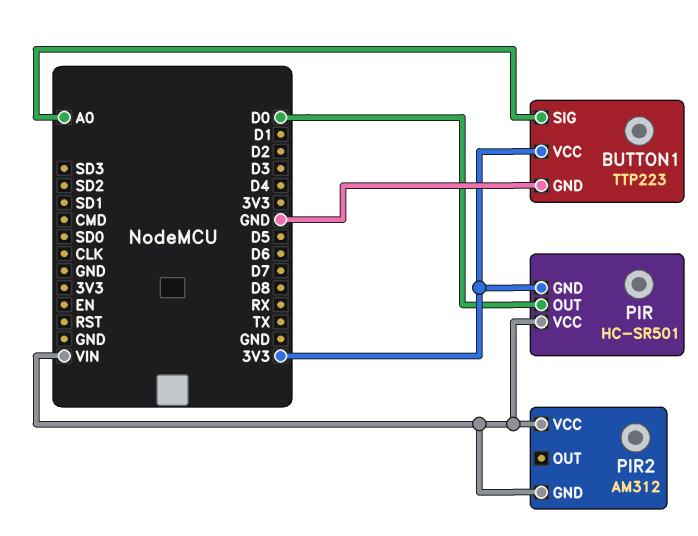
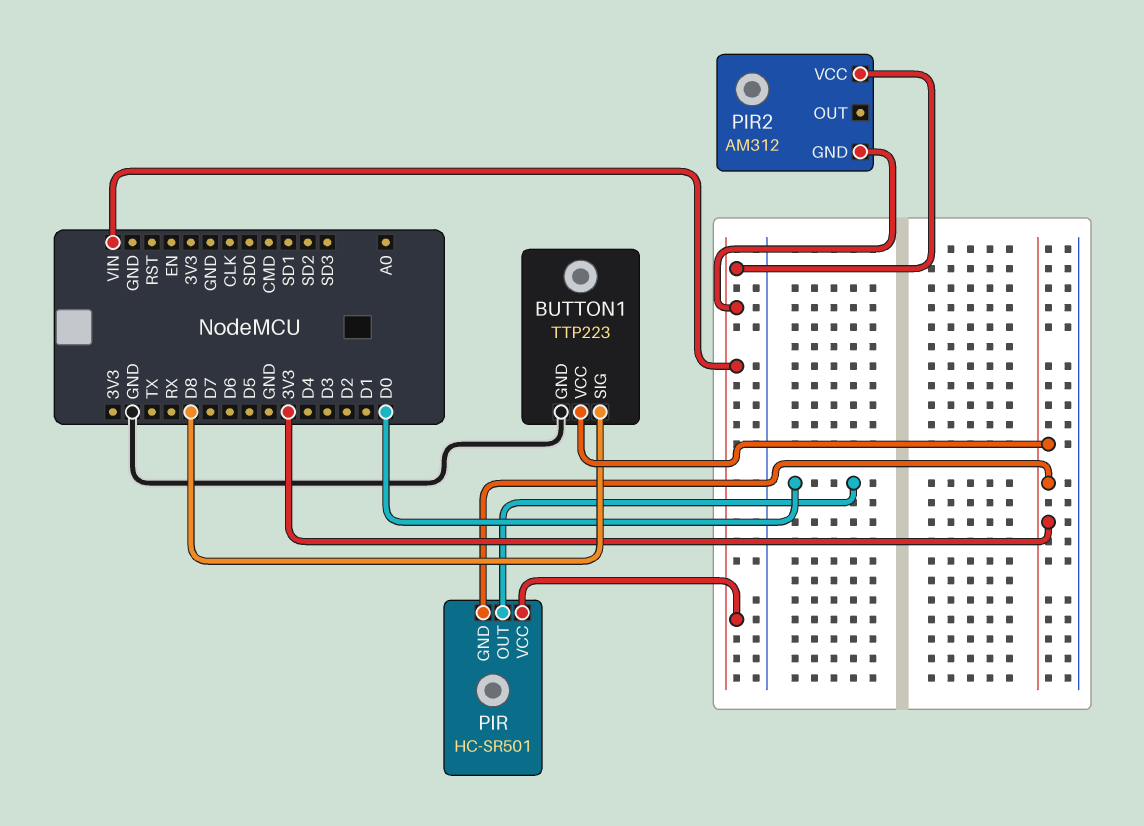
BUTTON1 pin SIG: A0 -> D8

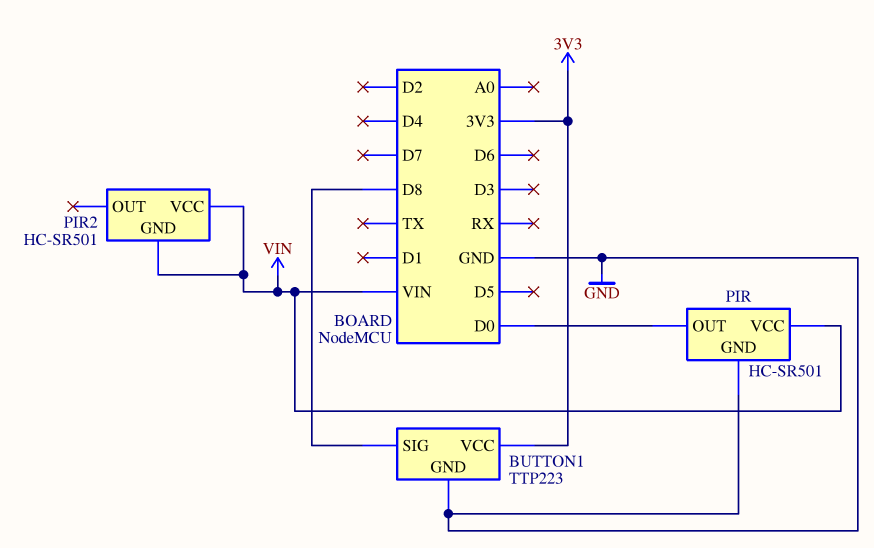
PIR pin GND: 3V3 -> GND
PIR2: AM312 -> HC-SR501

